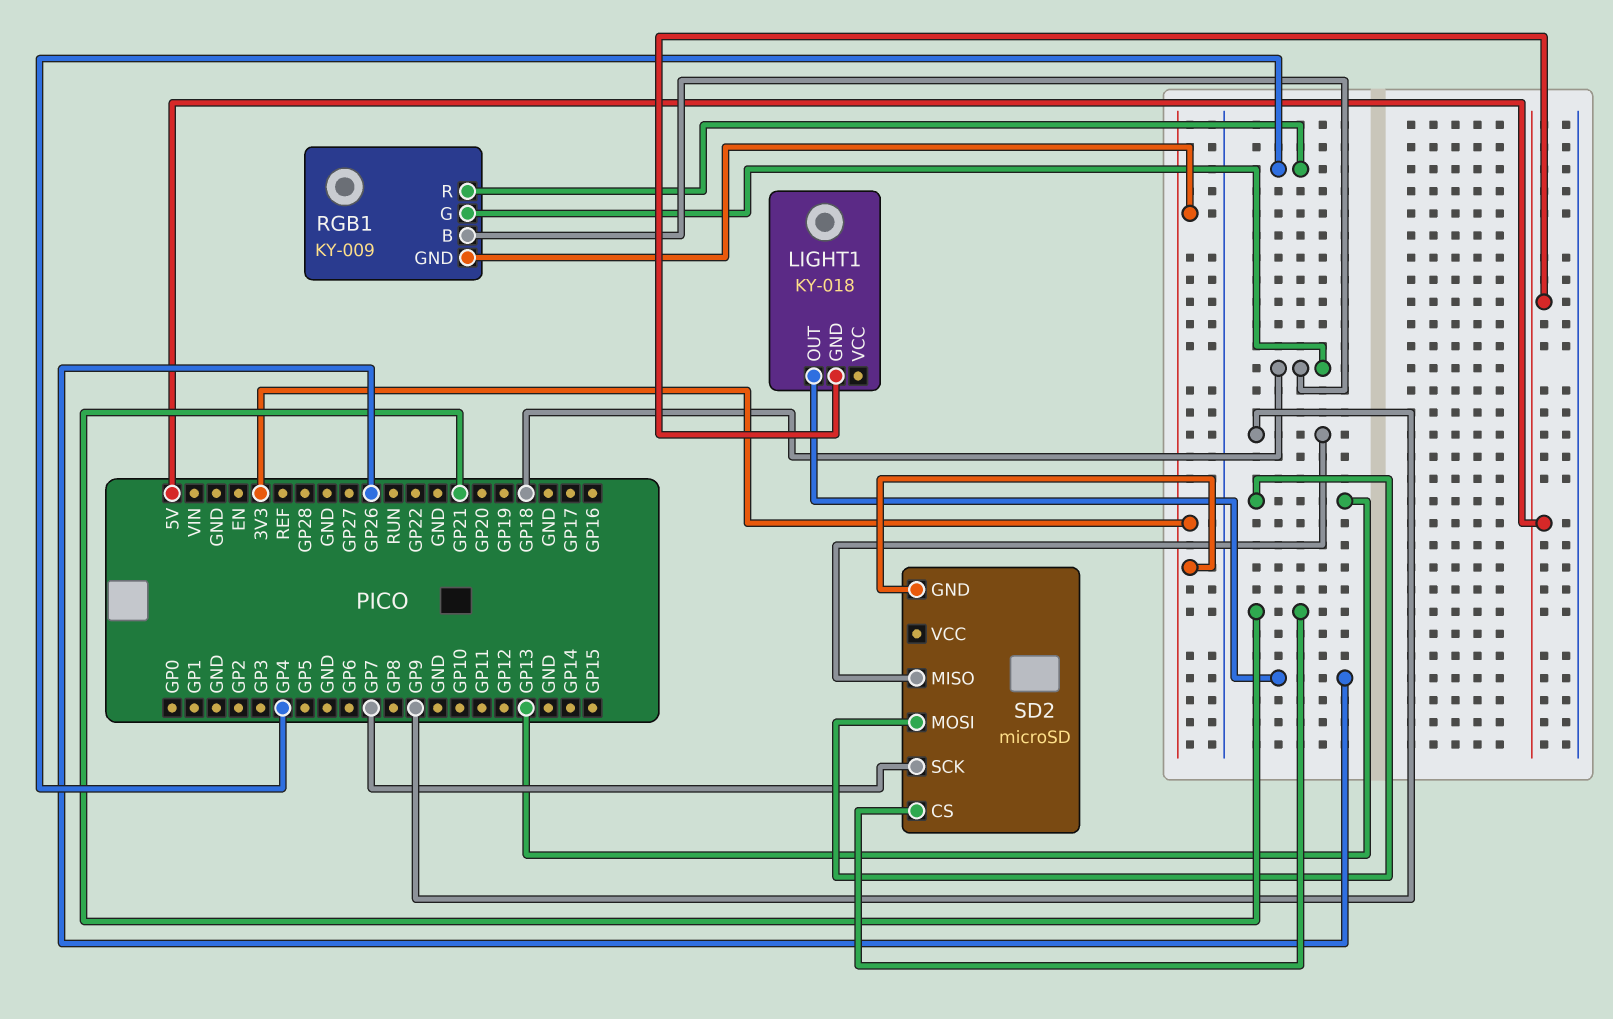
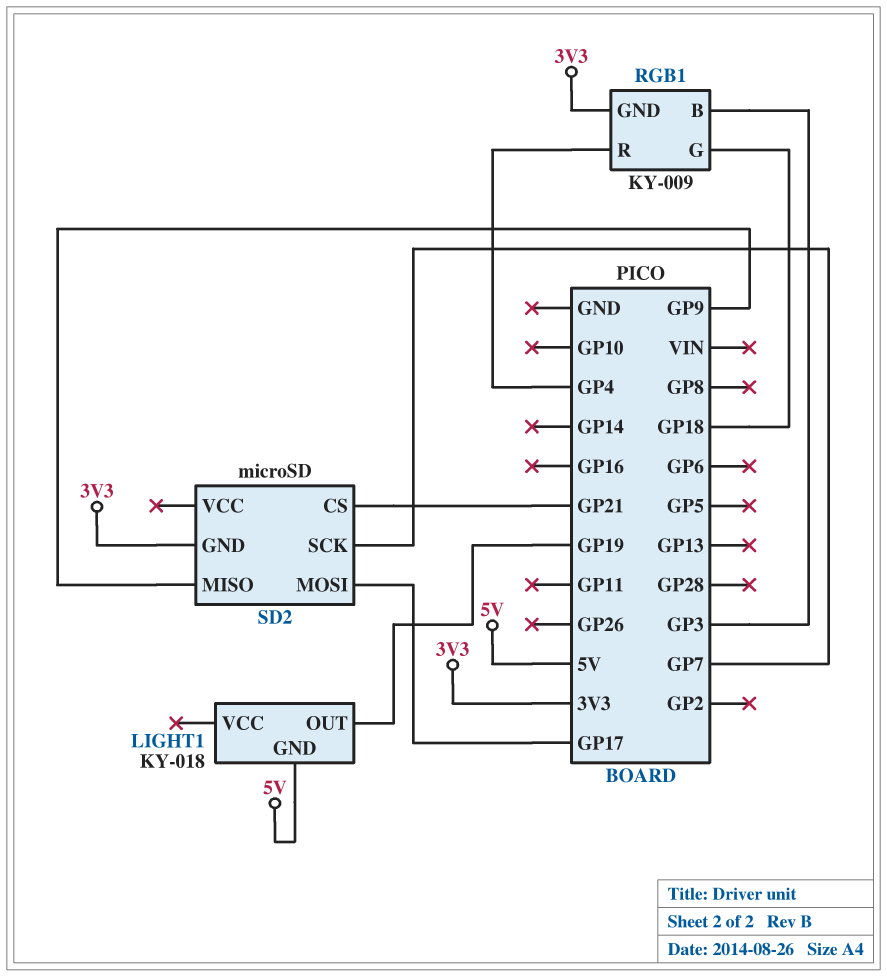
LIGHT1 pin OUT: GP26 -> GP19
RGB1 pin B: GP18 -> GP3
SD2 pin MOSI: GP13 -> GP17

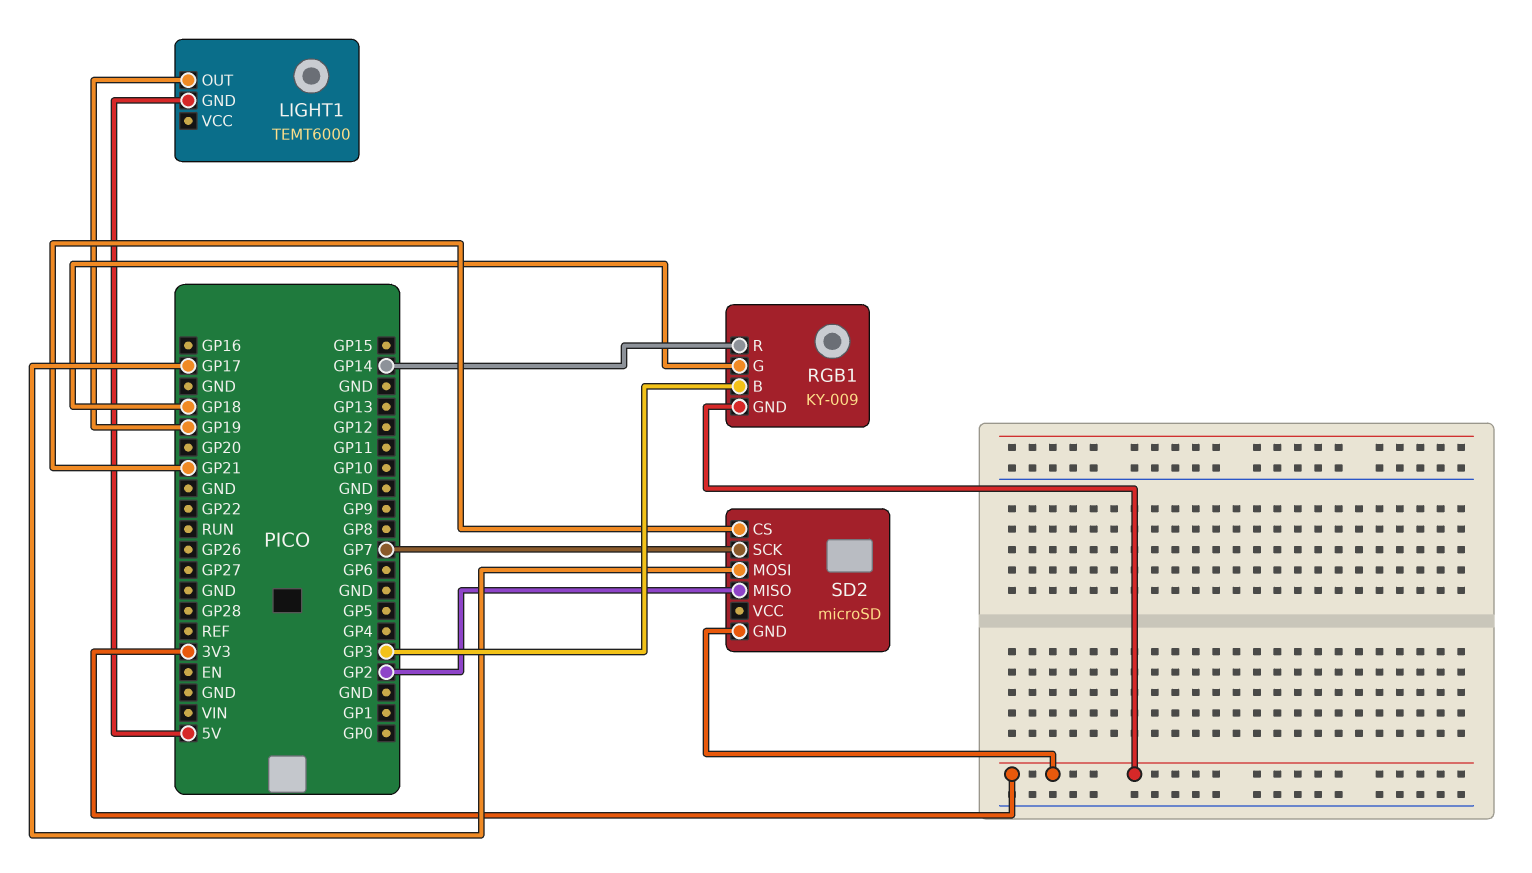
LIGHT1: KY-018 -> TEMT6000
RGB1 pin R: GP4 -> GP14
SD2 pin MISO: GP9 -> GP2

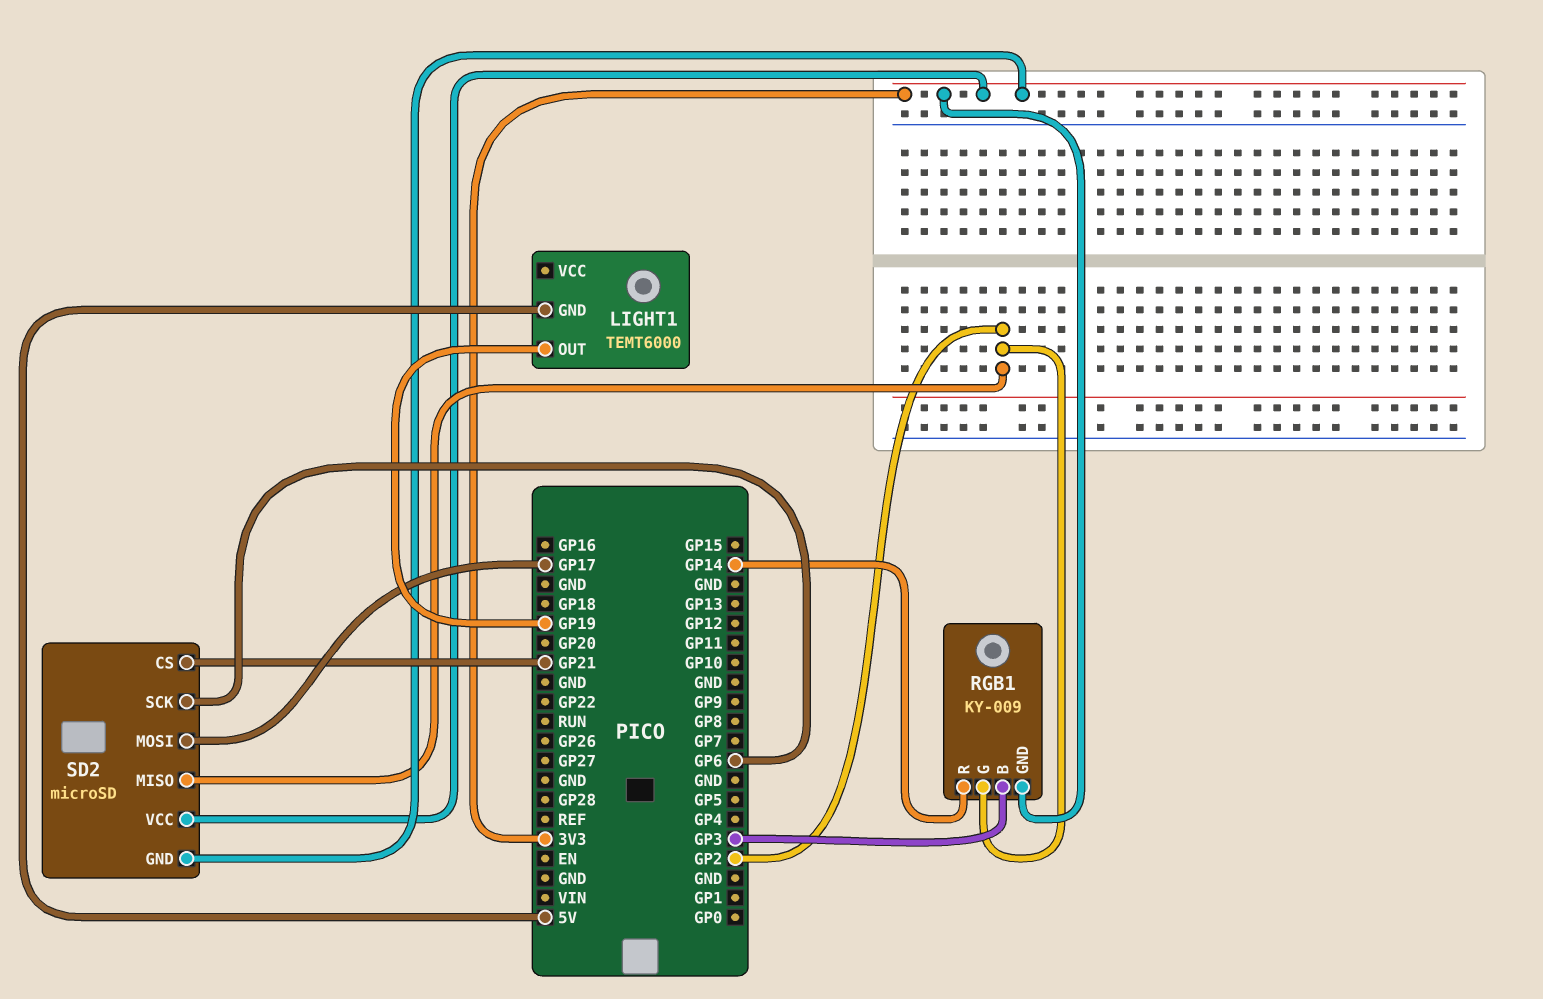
RGB1 pin G: GP18 -> GP2
SD2 pin SCK: GP7 -> GP6
SD2 pin VCC: none -> 3V3

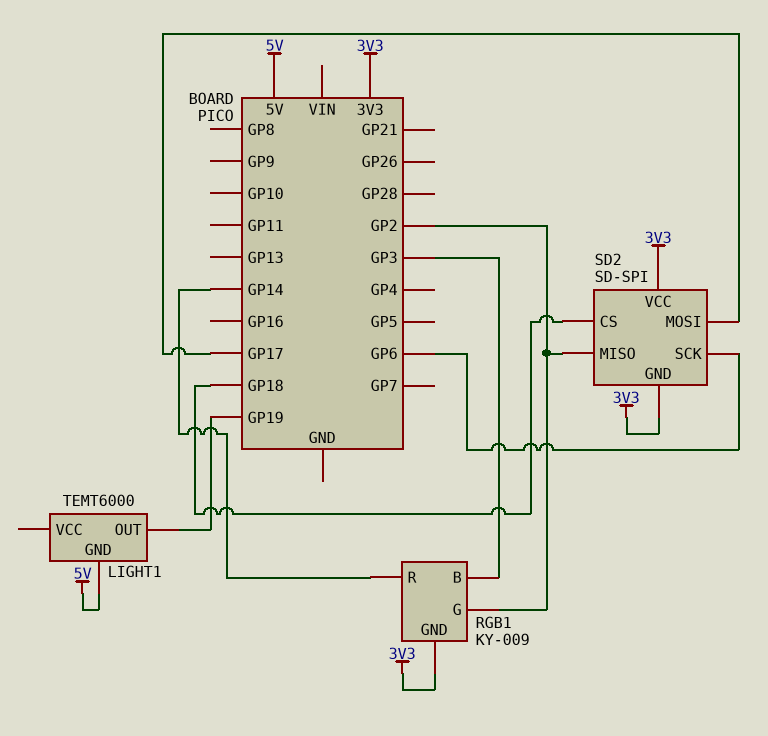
SD2: microSD -> SD-SPI
SD2 pin CS: GP21 -> GP18

